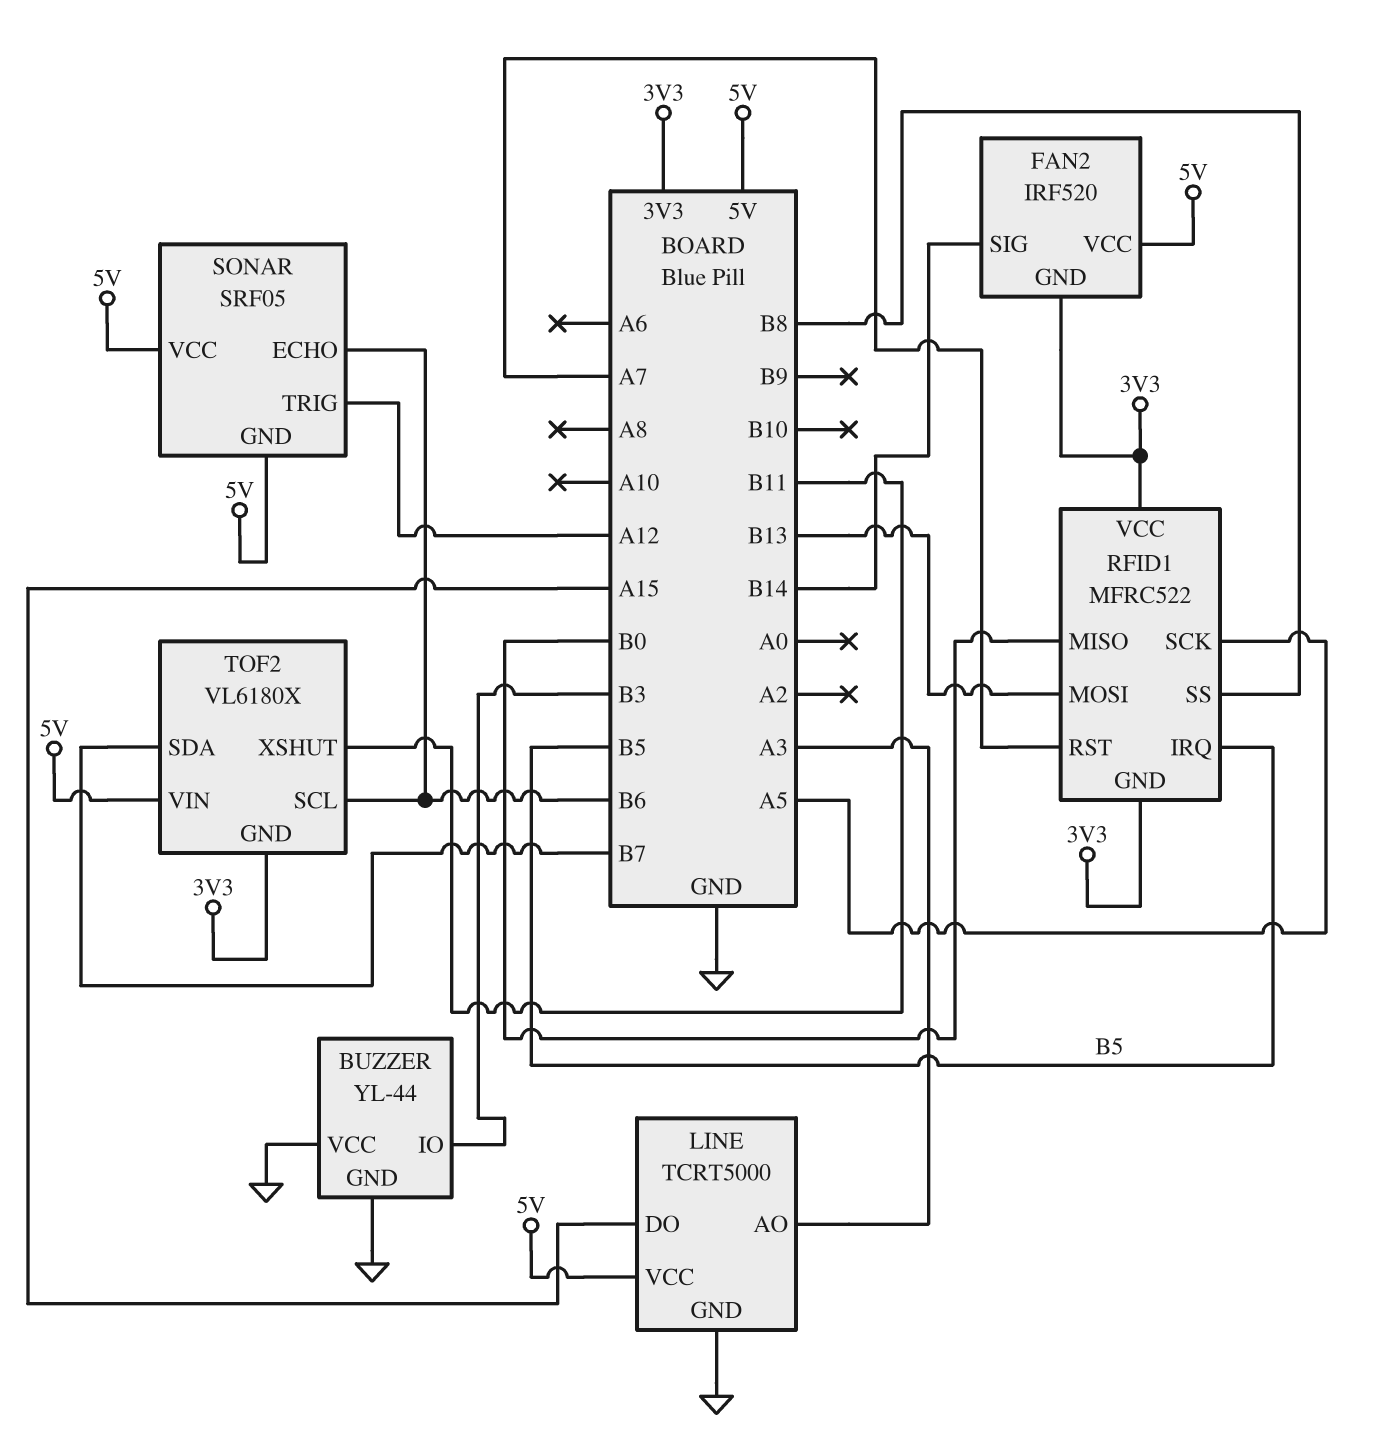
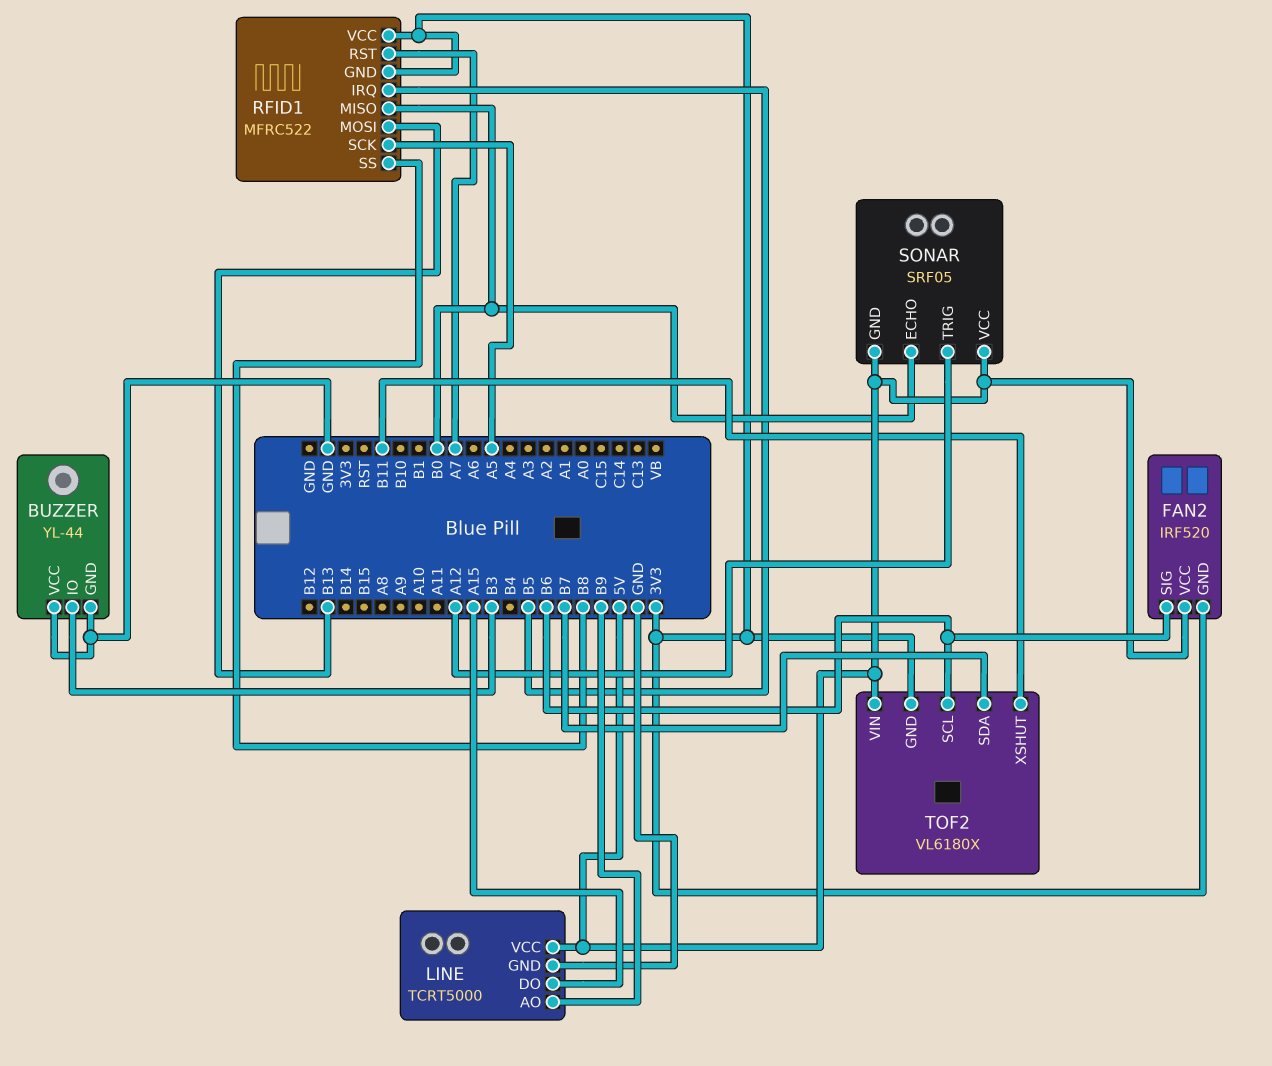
FAN2 pin SIG: B14 -> B6
LINE pin AO: A3 -> B9
SONAR pin ECHO: B6 -> B0

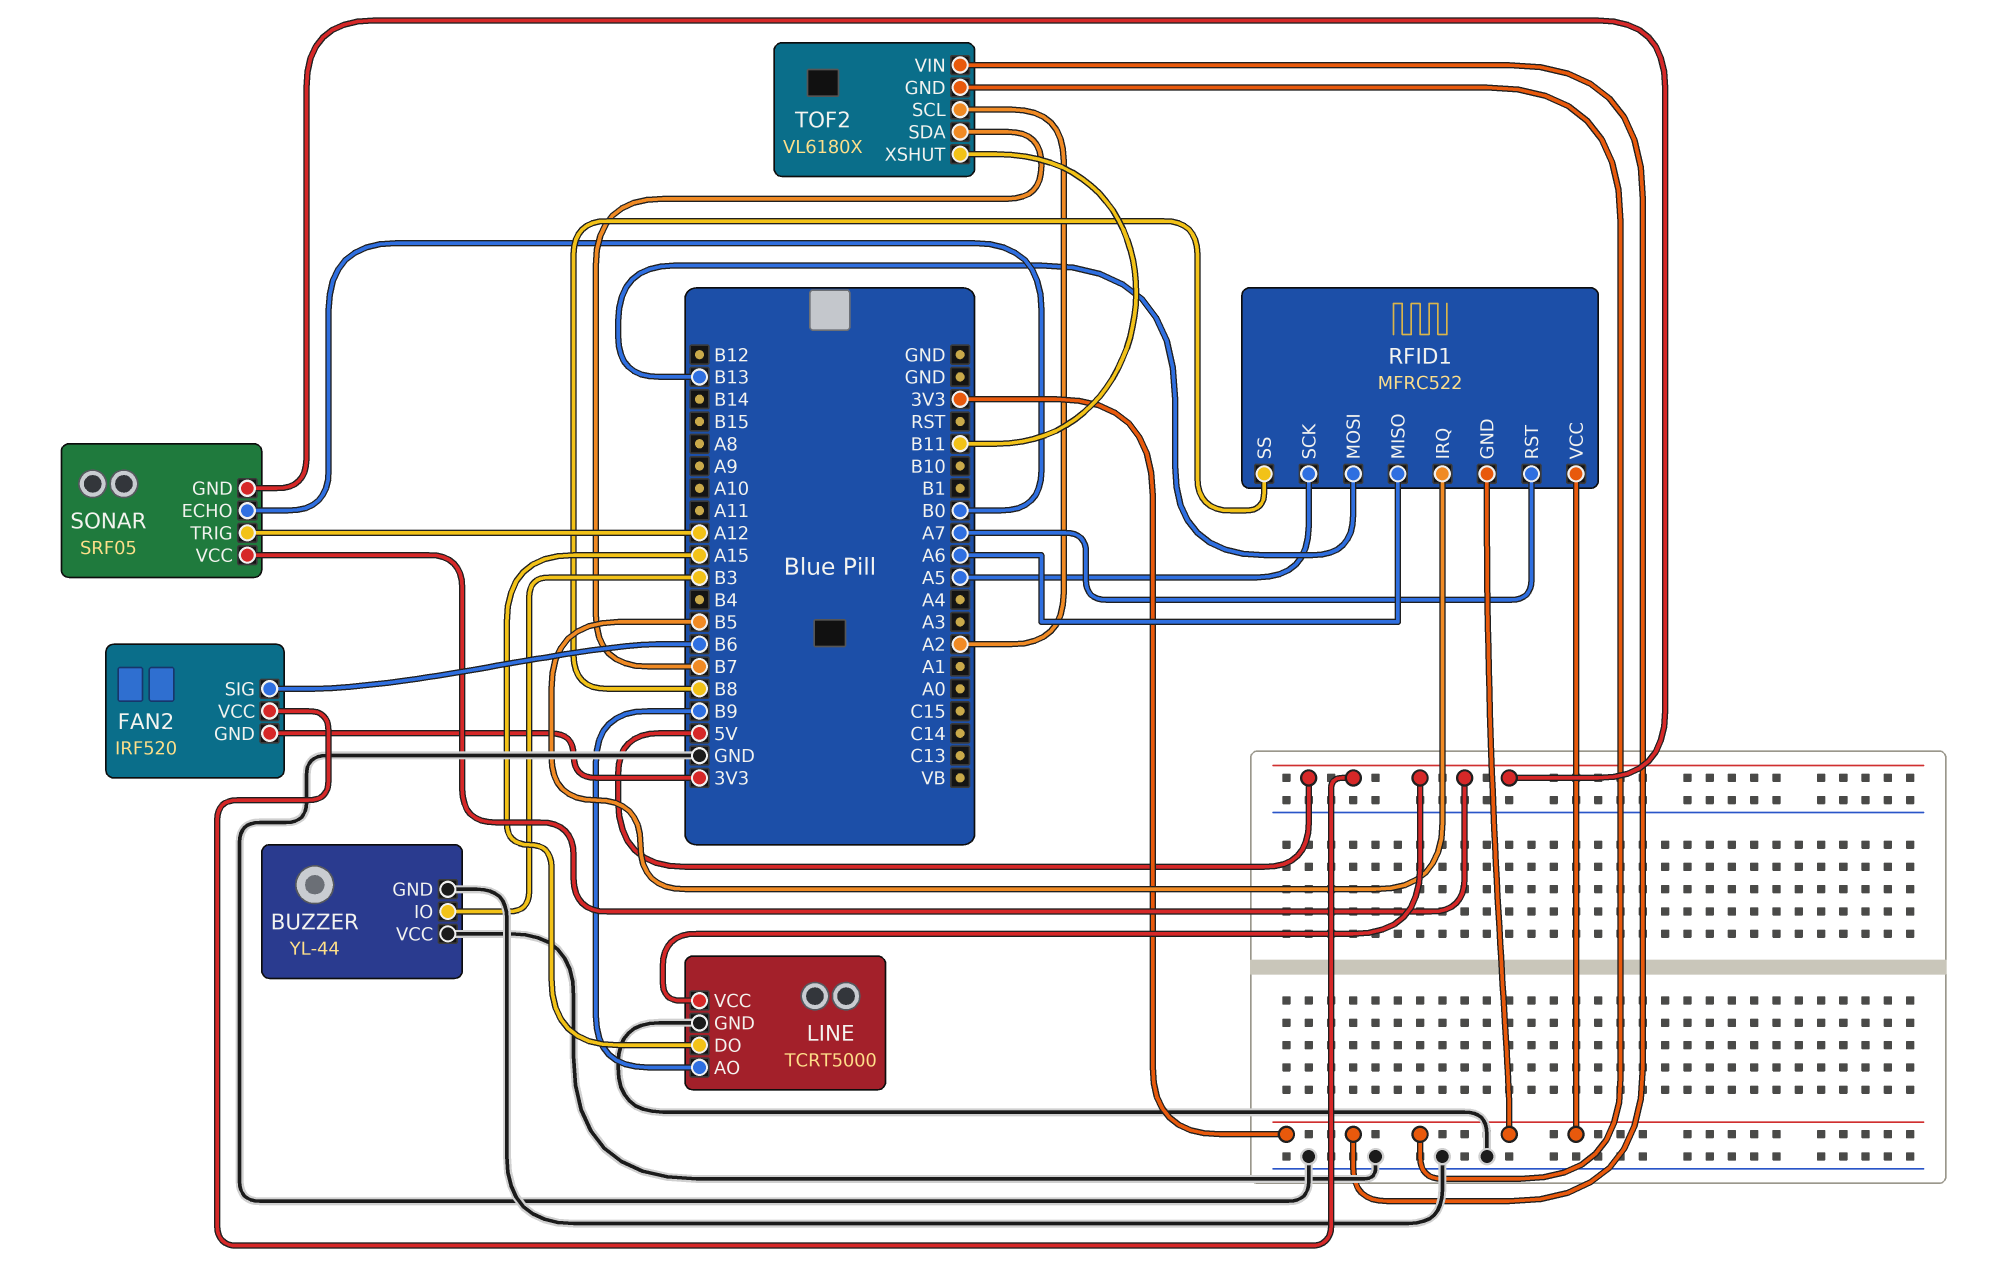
RFID1 pin MISO: B0 -> A6
TOF2 pin SCL: B6 -> A2
TOF2 pin VIN: 5V -> 3V3

